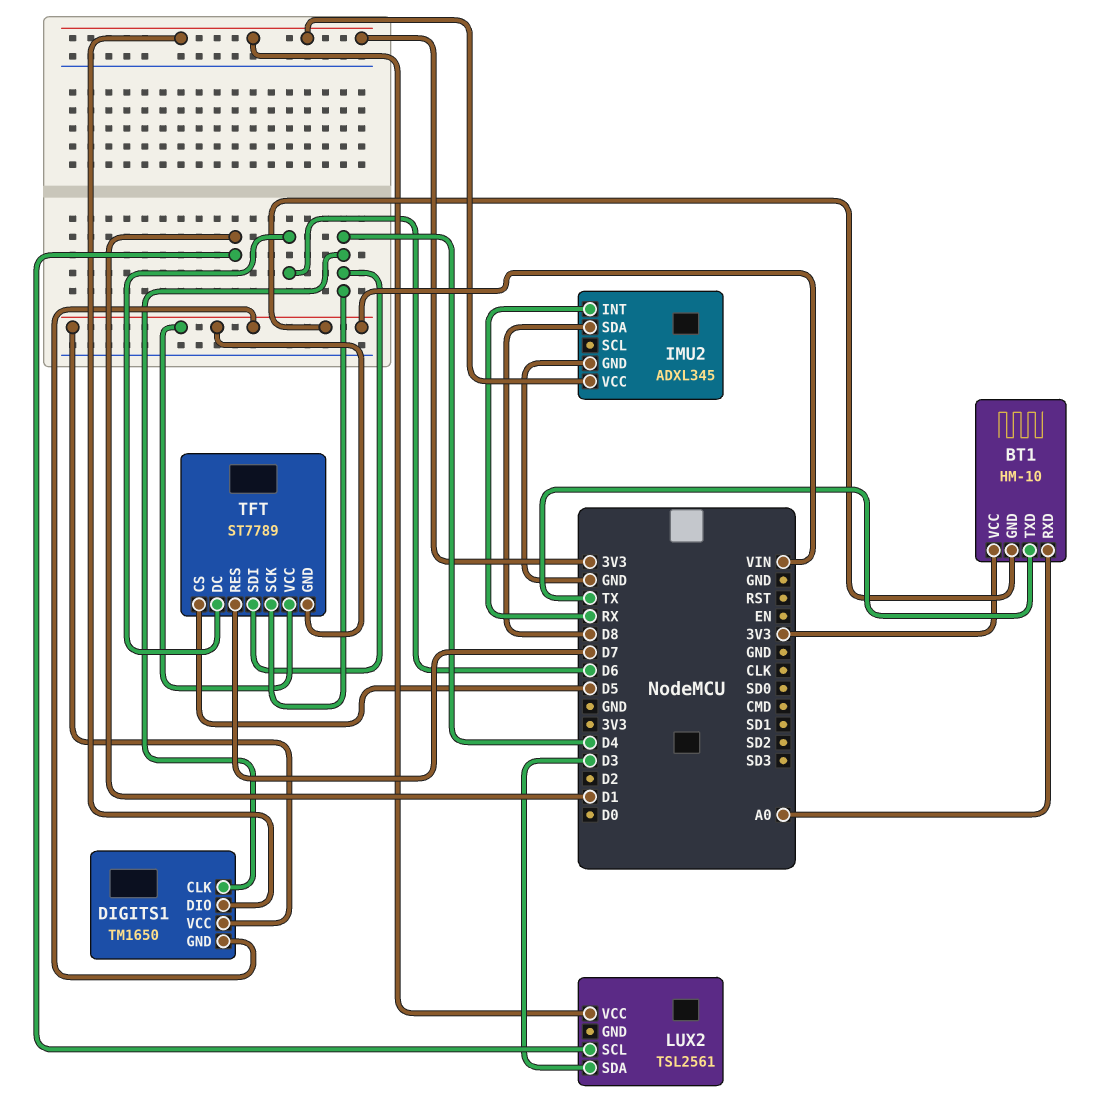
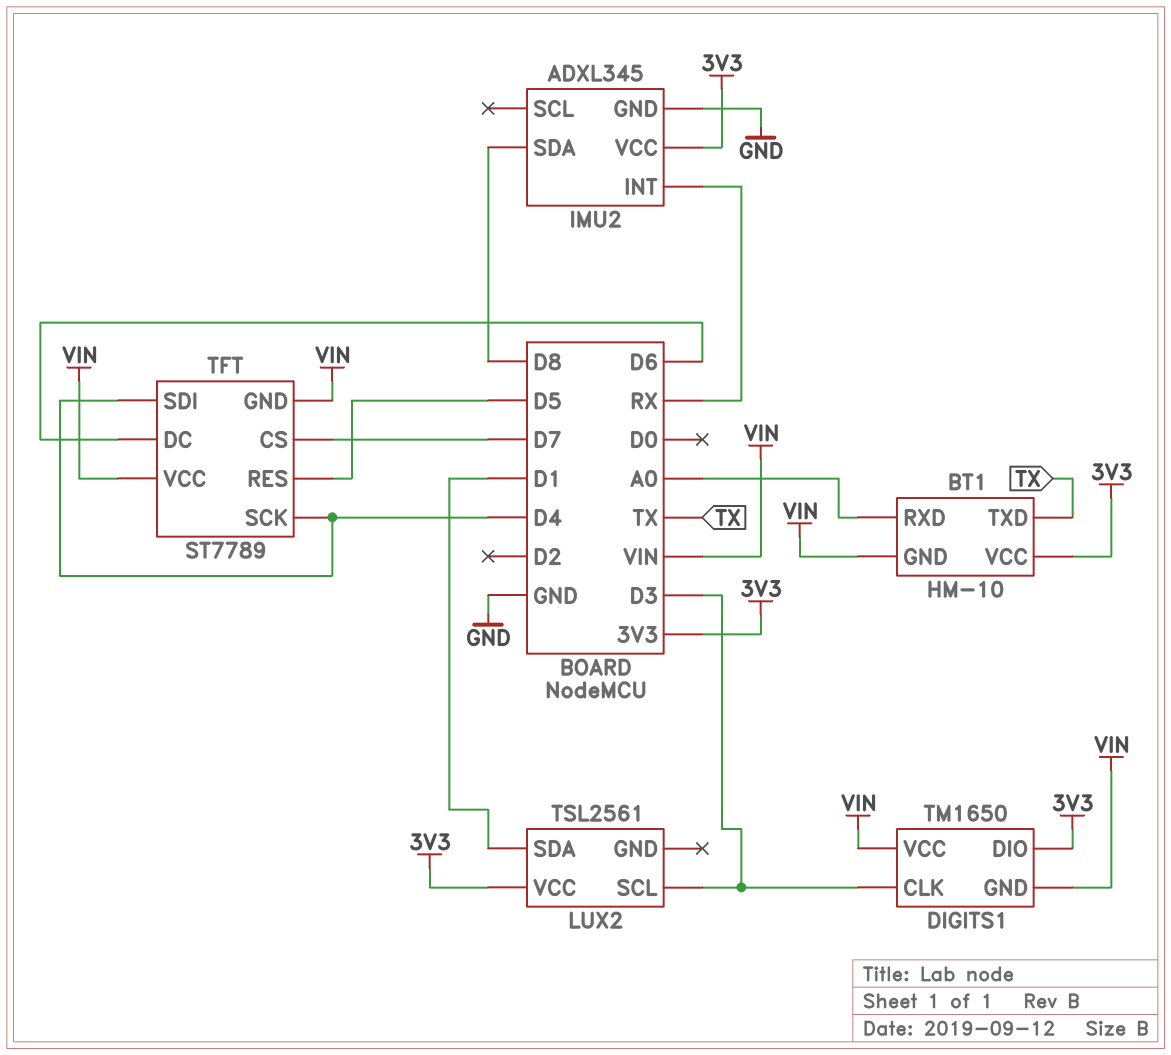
DIGITS1 pin CLK: D4 -> D3
LUX2 pin SCL: D1 -> D3
LUX2 pin SDA: D3 -> D1
TFT pin CS: D5 -> D7
TFT pin RES: D7 -> D5

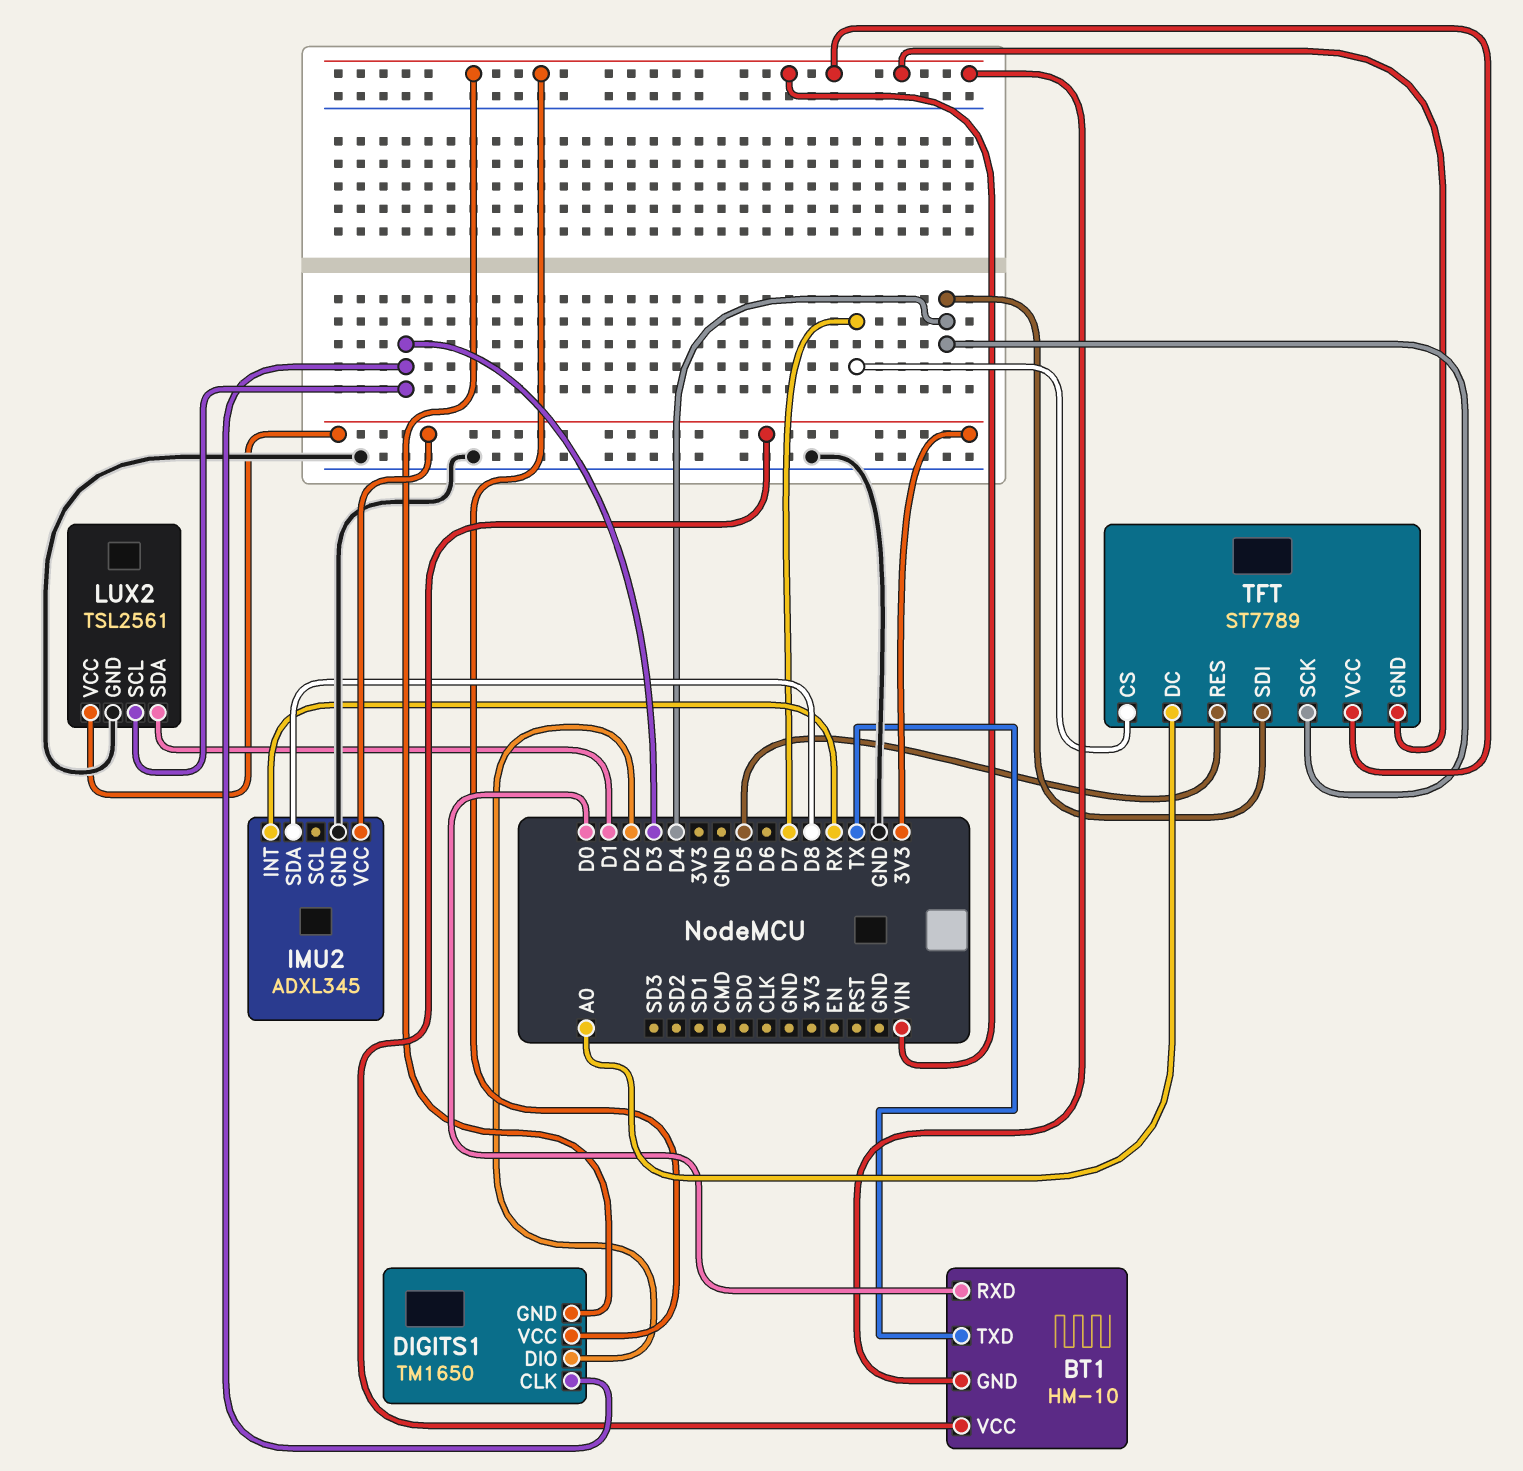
BT1 pin RXD: A0 -> D0
DIGITS1 pin DIO: 3V3 -> D2
LUX2 pin GND: none -> GND
TFT pin DC: D6 -> A0

